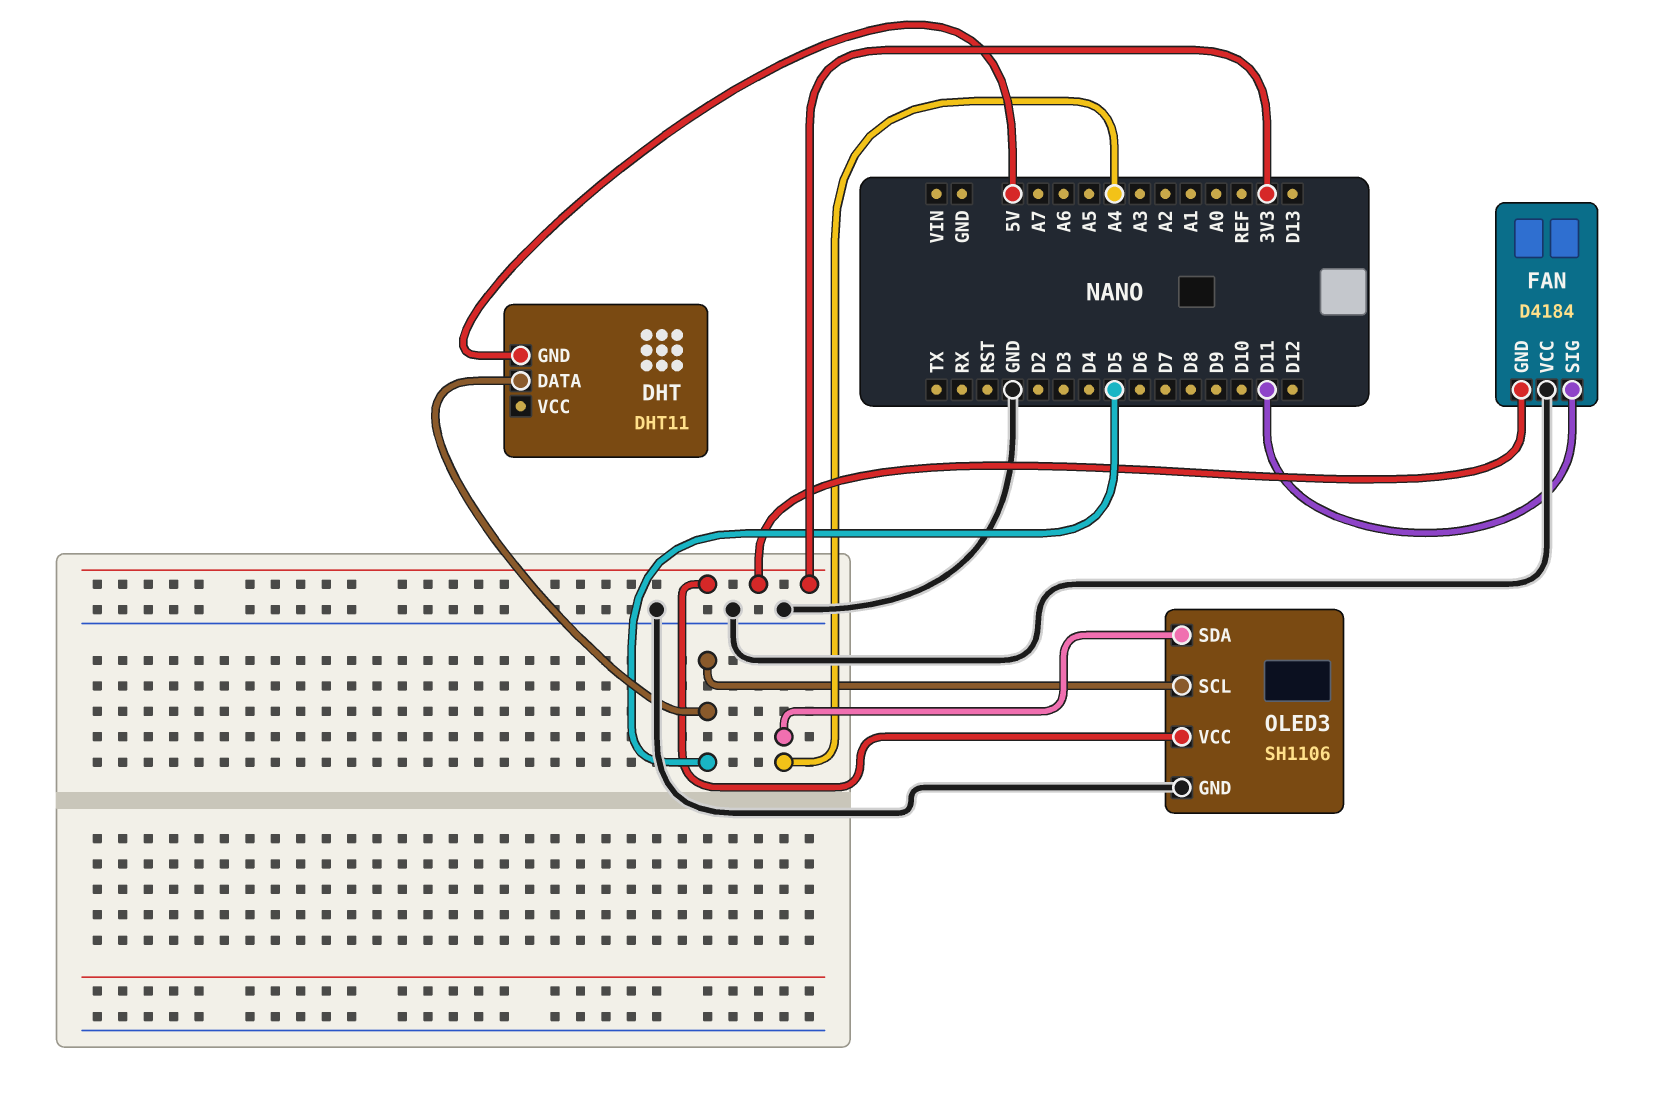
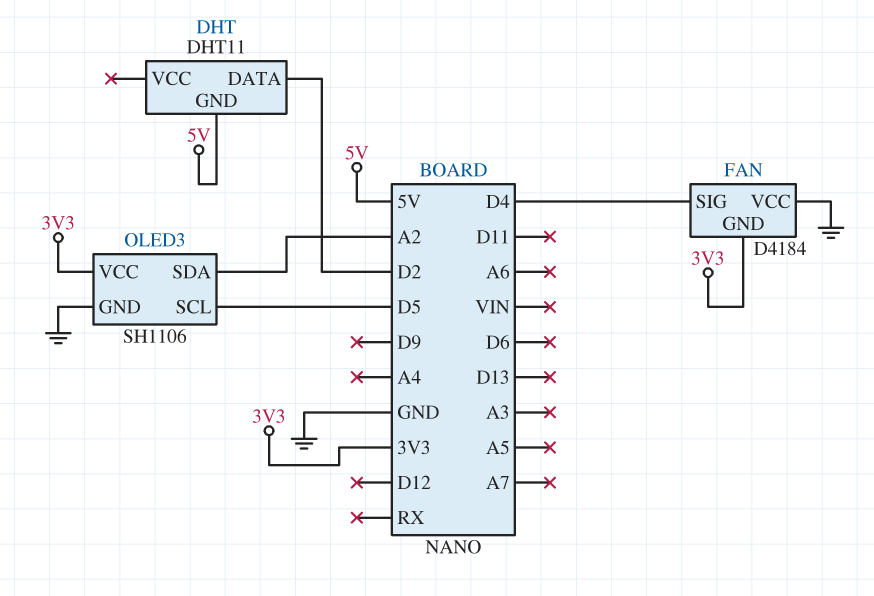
DHT pin DATA: D5 -> D2
FAN pin SIG: D11 -> D4
OLED3 pin SDA: A4 -> A2

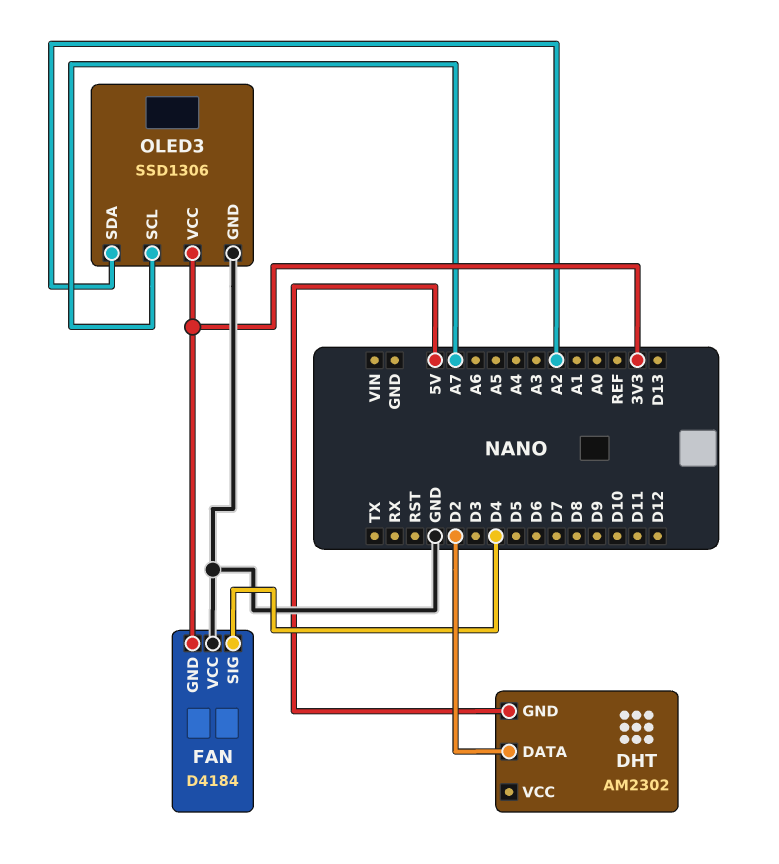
DHT: DHT11 -> AM2302
OLED3: SH1106 -> SSD1306
OLED3 pin SCL: D5 -> A7

